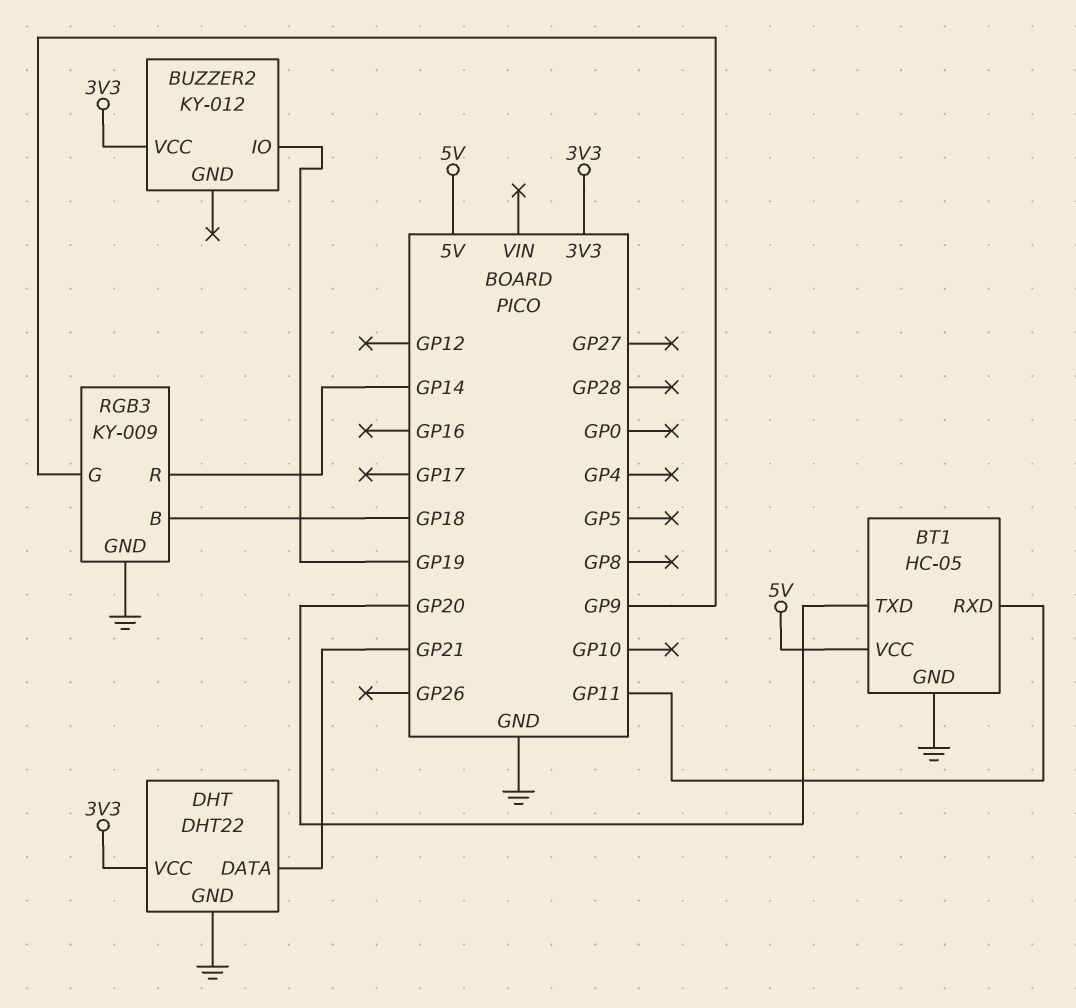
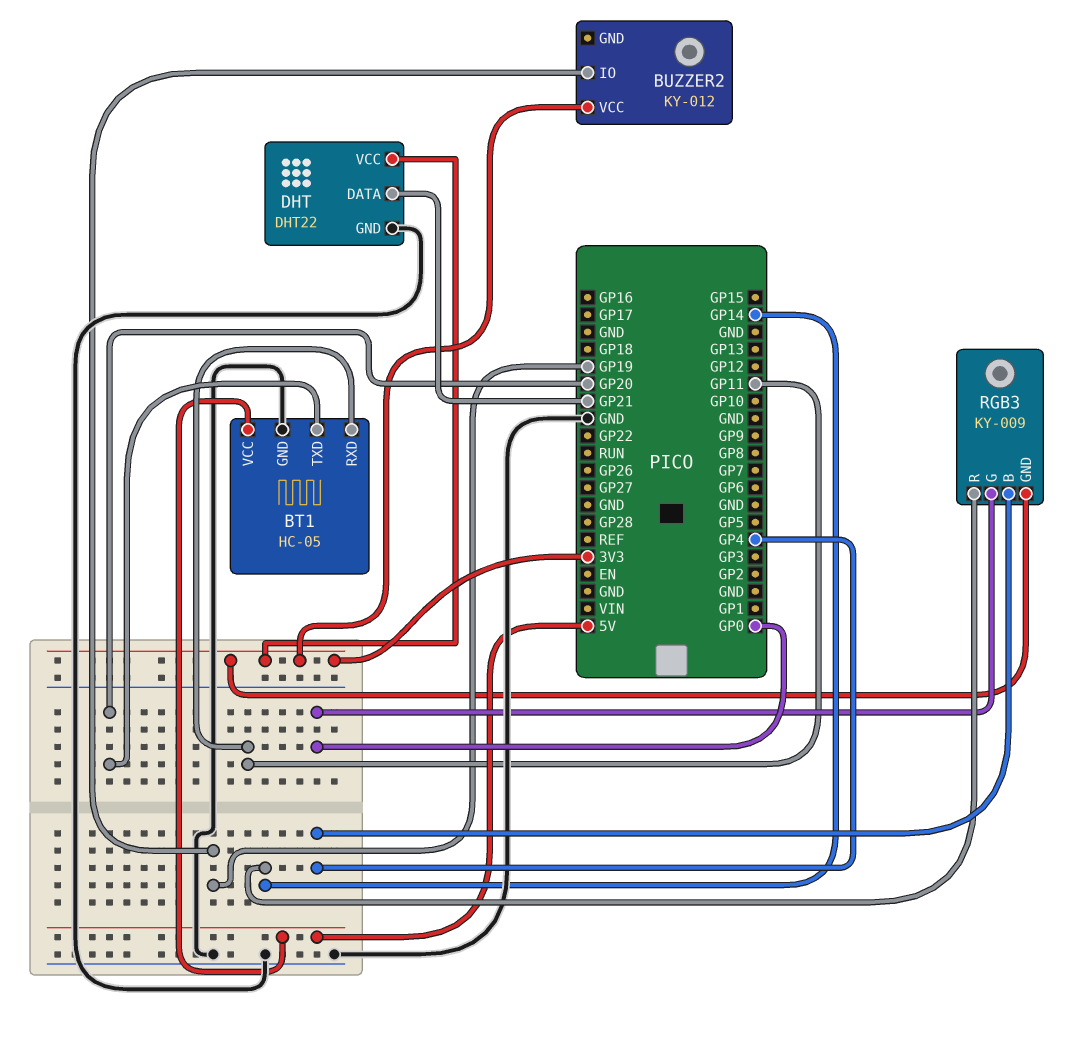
RGB3 pin B: GP18 -> GP4
RGB3 pin G: GP9 -> GP0
RGB3 pin GND: GND -> 3V3

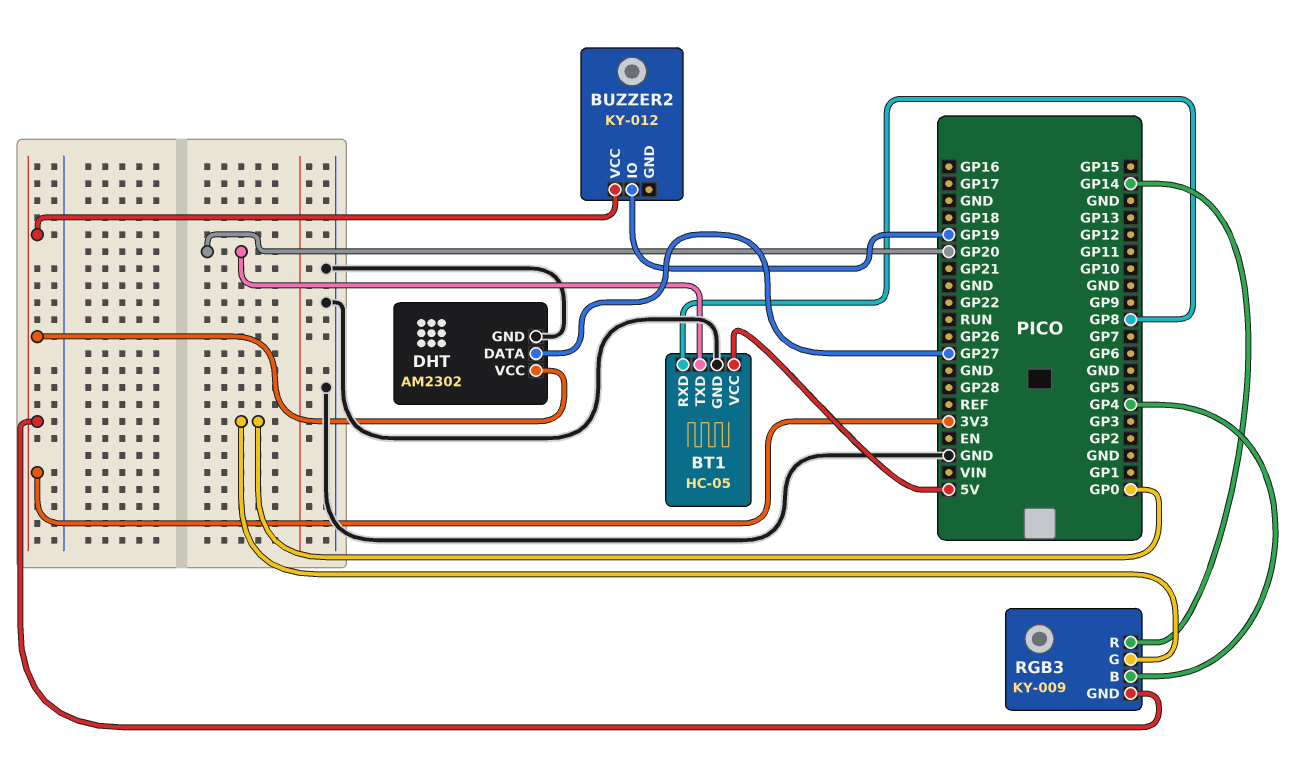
BT1 pin RXD: GP11 -> GP8
DHT: DHT22 -> AM2302
DHT pin DATA: GP21 -> GP27

